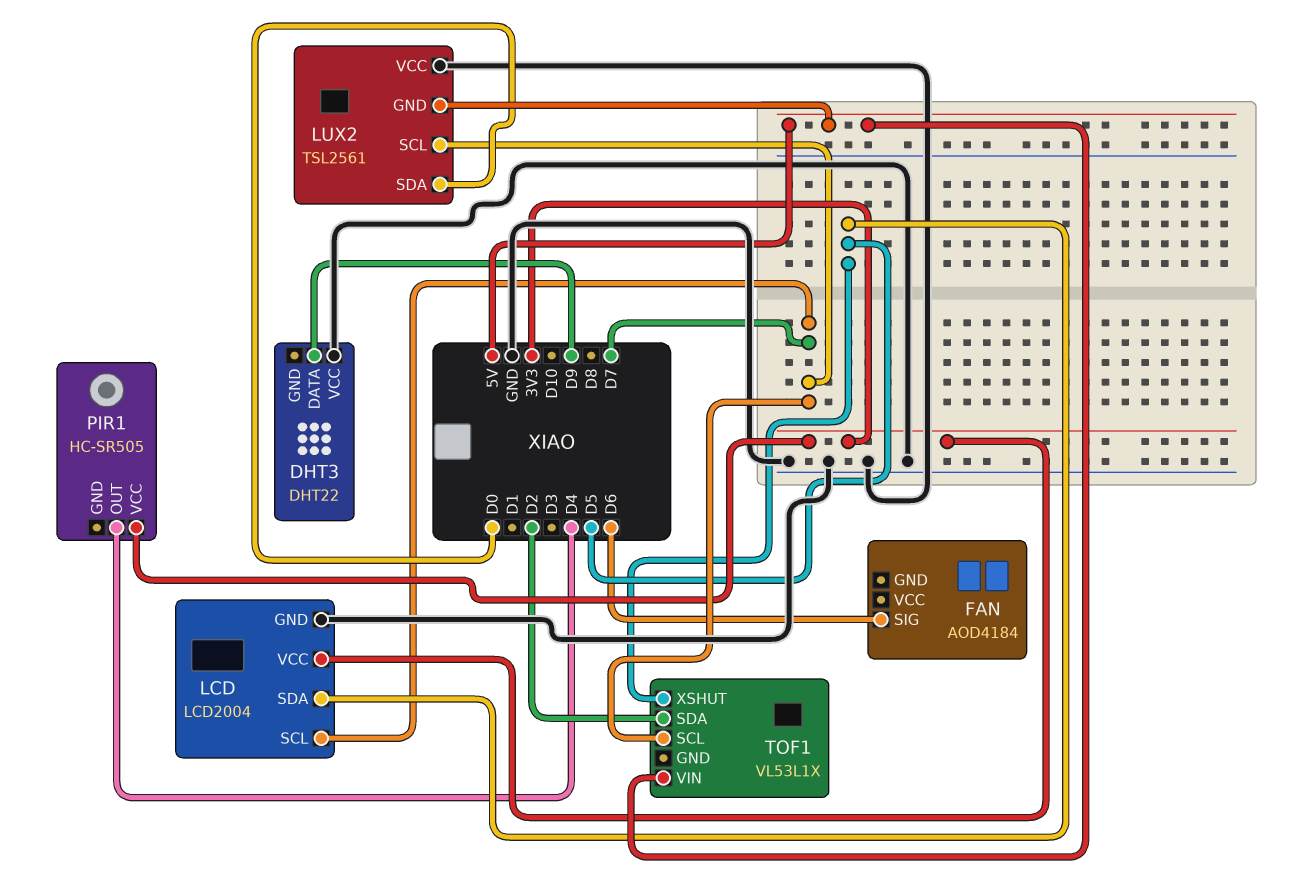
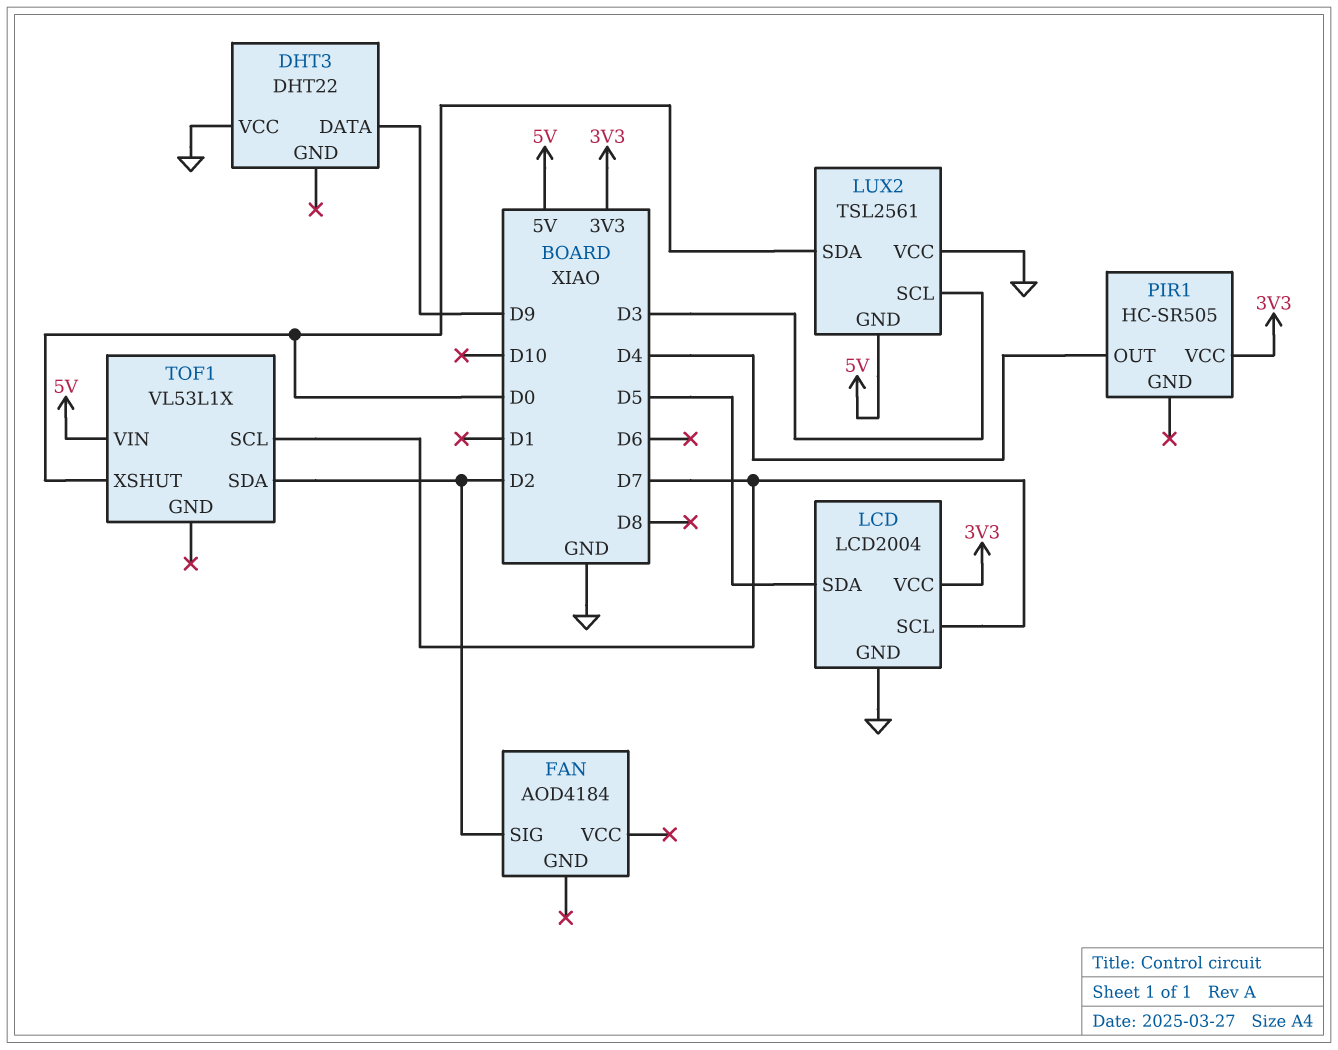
FAN pin SIG: D6 -> D2
LUX2 pin SCL: D7 -> D3
TOF1 pin XSHUT: D5 -> D0

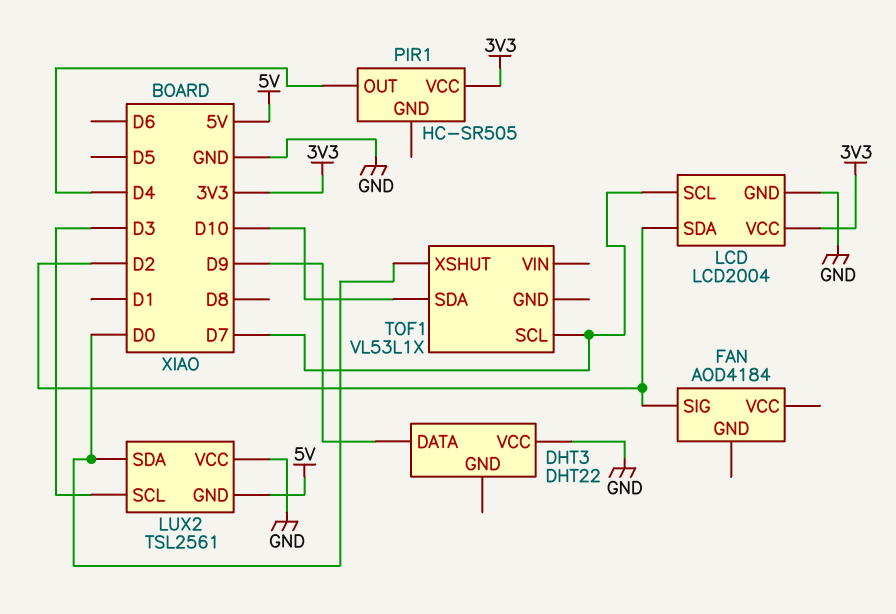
LCD pin SDA: D5 -> D2
TOF1 pin SDA: D2 -> D10
TOF1 pin VIN: 5V -> none

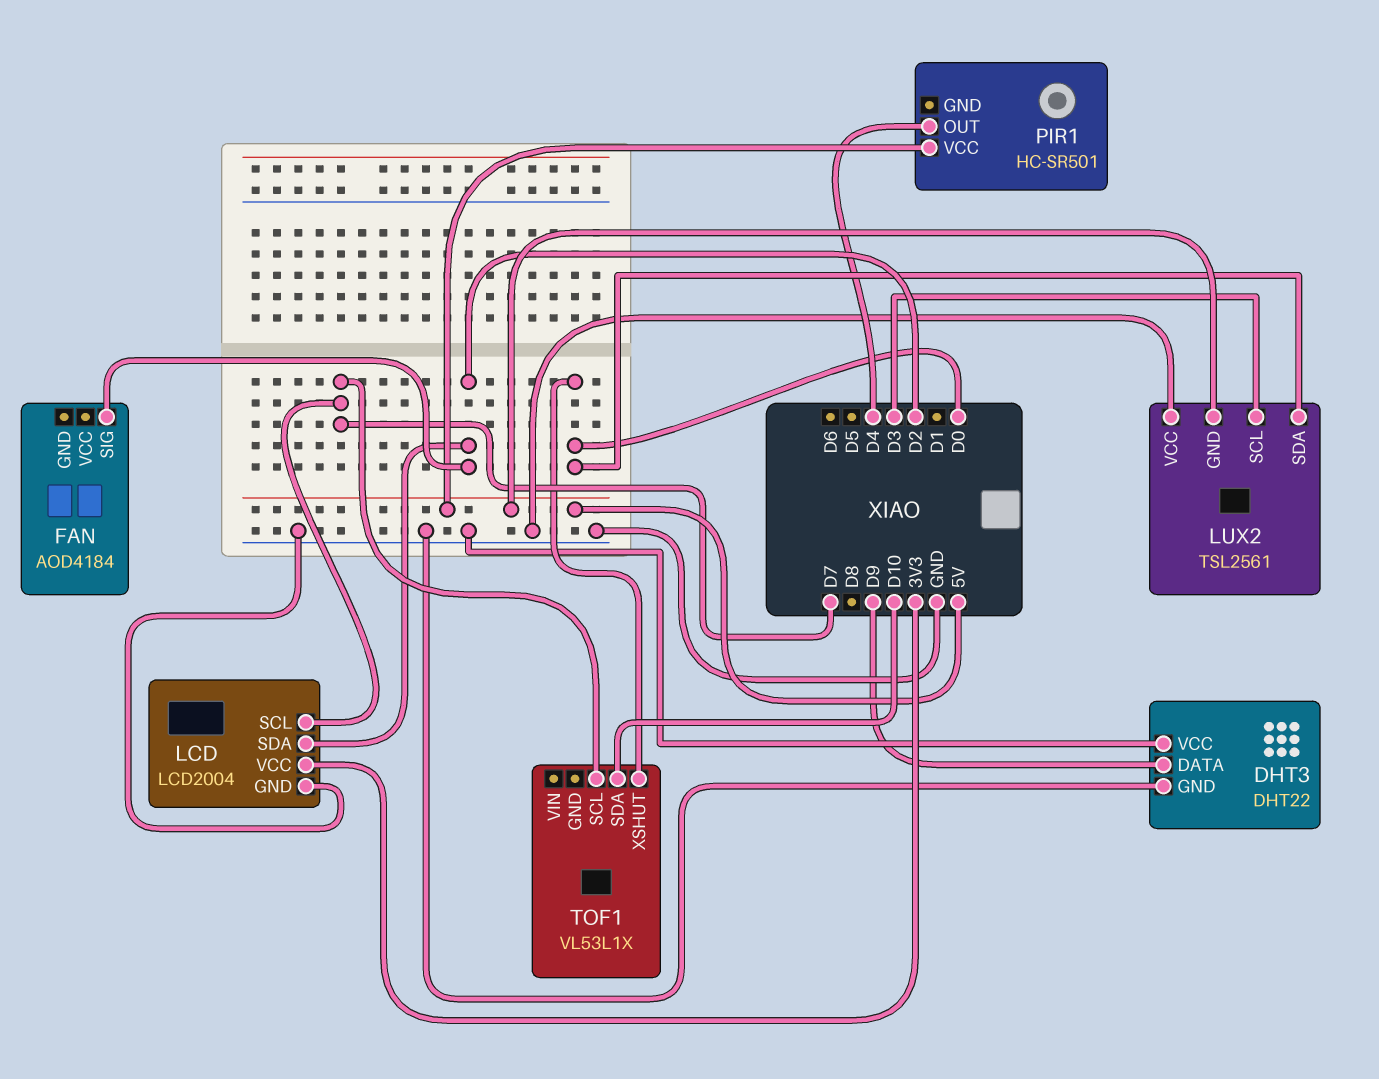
DHT3 pin GND: none -> GND
PIR1: HC-SR505 -> HC-SR501
PIR1 pin VCC: 3V3 -> 5V

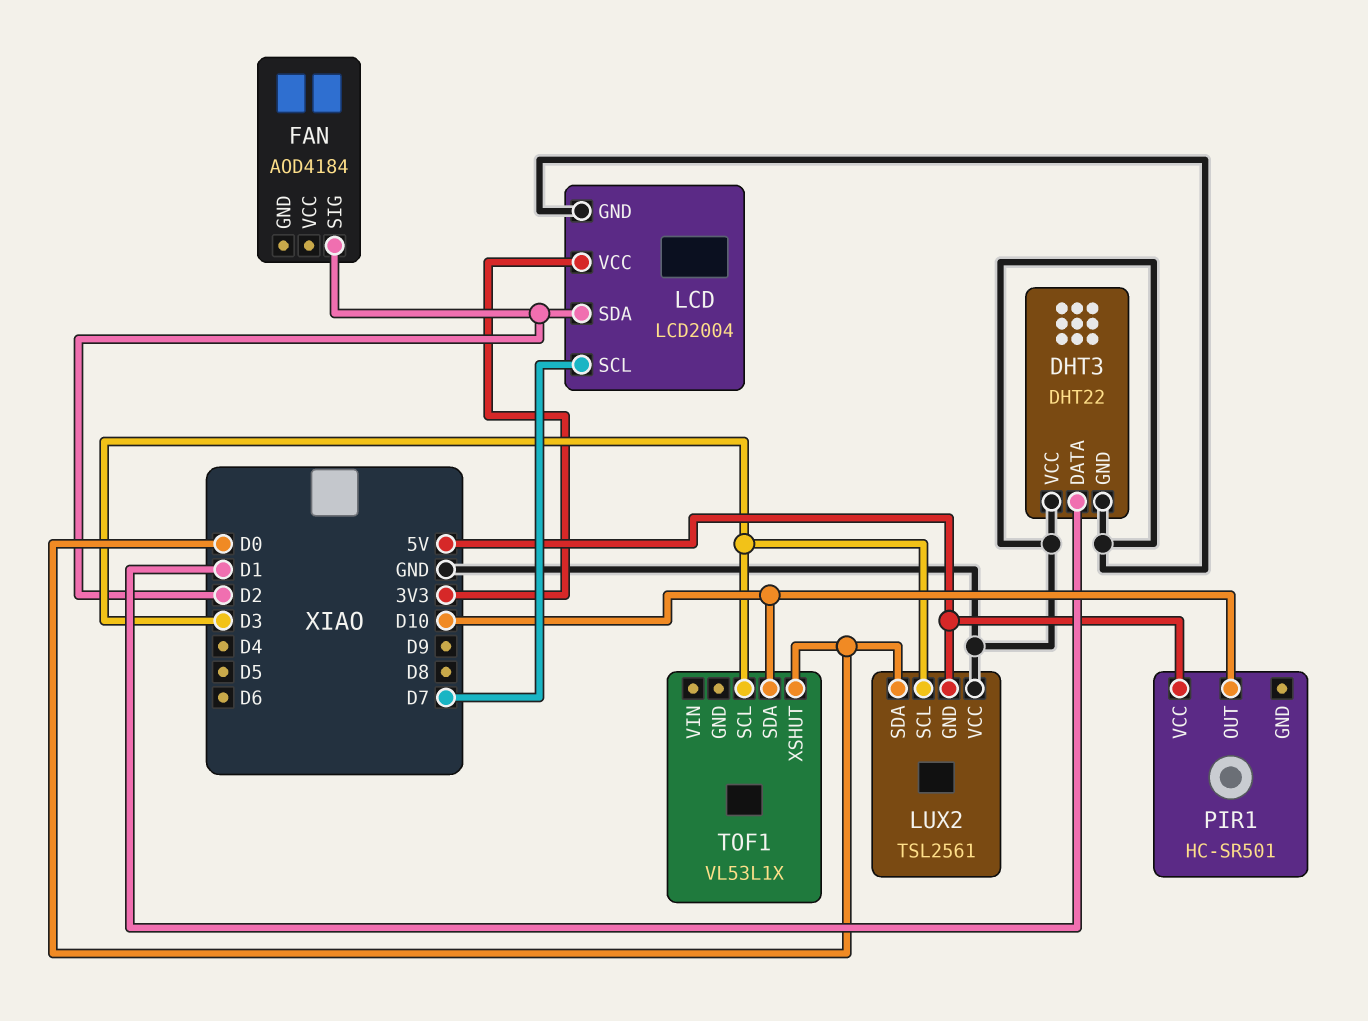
DHT3 pin DATA: D9 -> D1
PIR1 pin OUT: D4 -> D10
TOF1 pin SCL: D7 -> D3

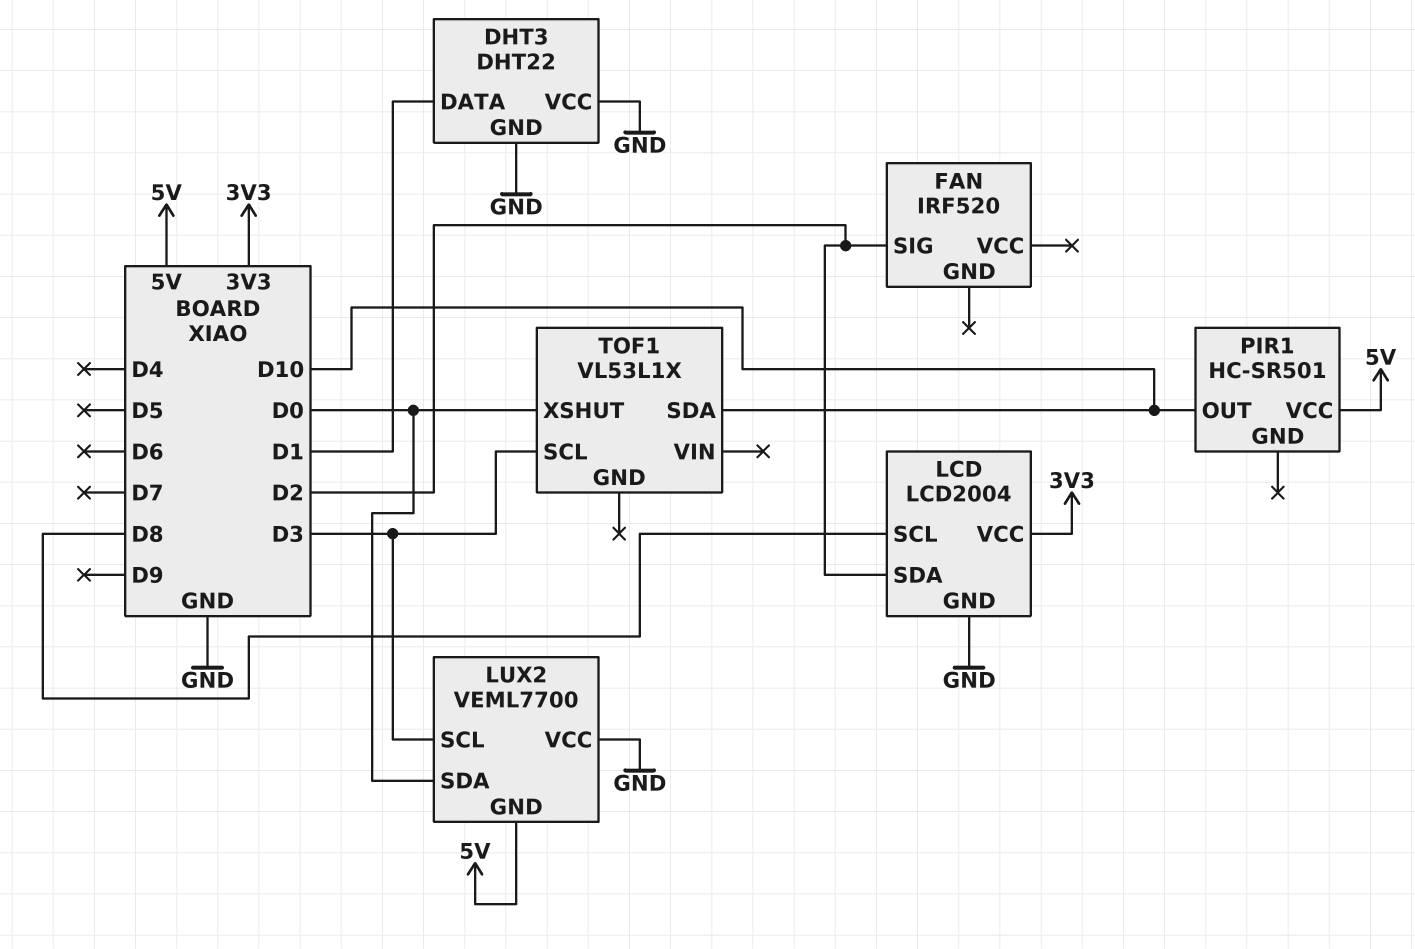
FAN: AOD4184 -> IRF520
LCD pin SCL: D7 -> D8
LUX2: TSL2561 -> VEML7700

